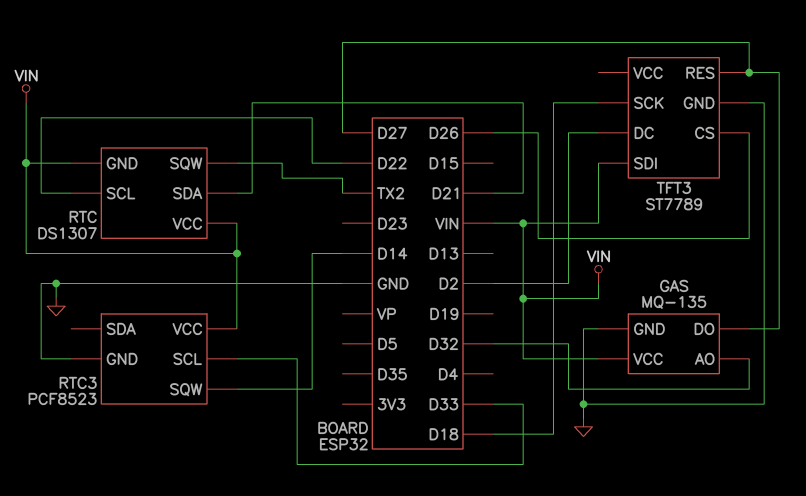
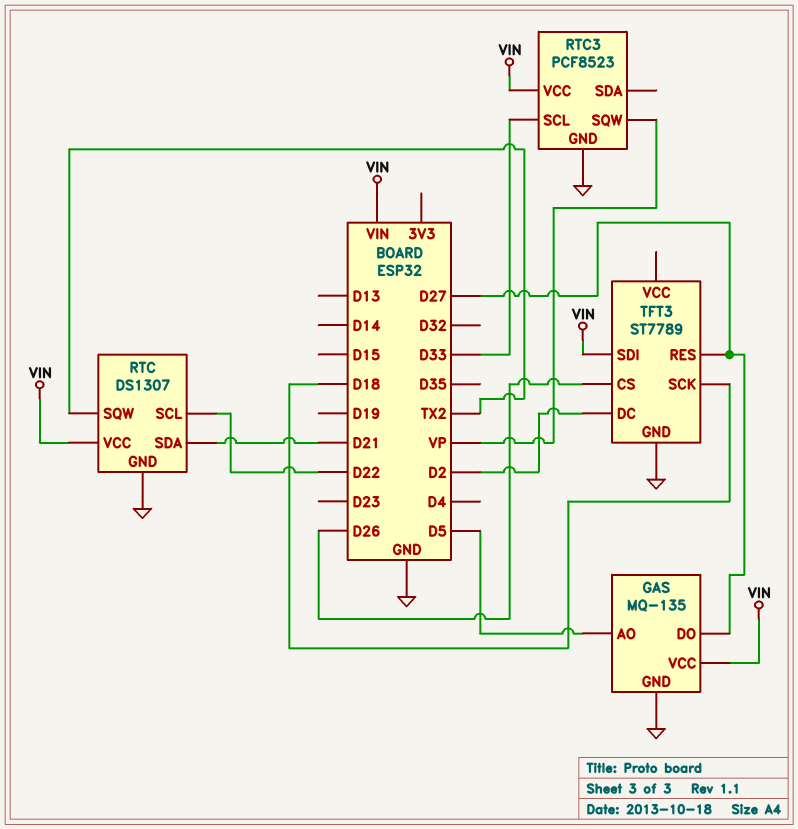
GAS pin AO: D32 -> D5
RTC pin GND: VIN -> GND
RTC3 pin SQW: D14 -> VP

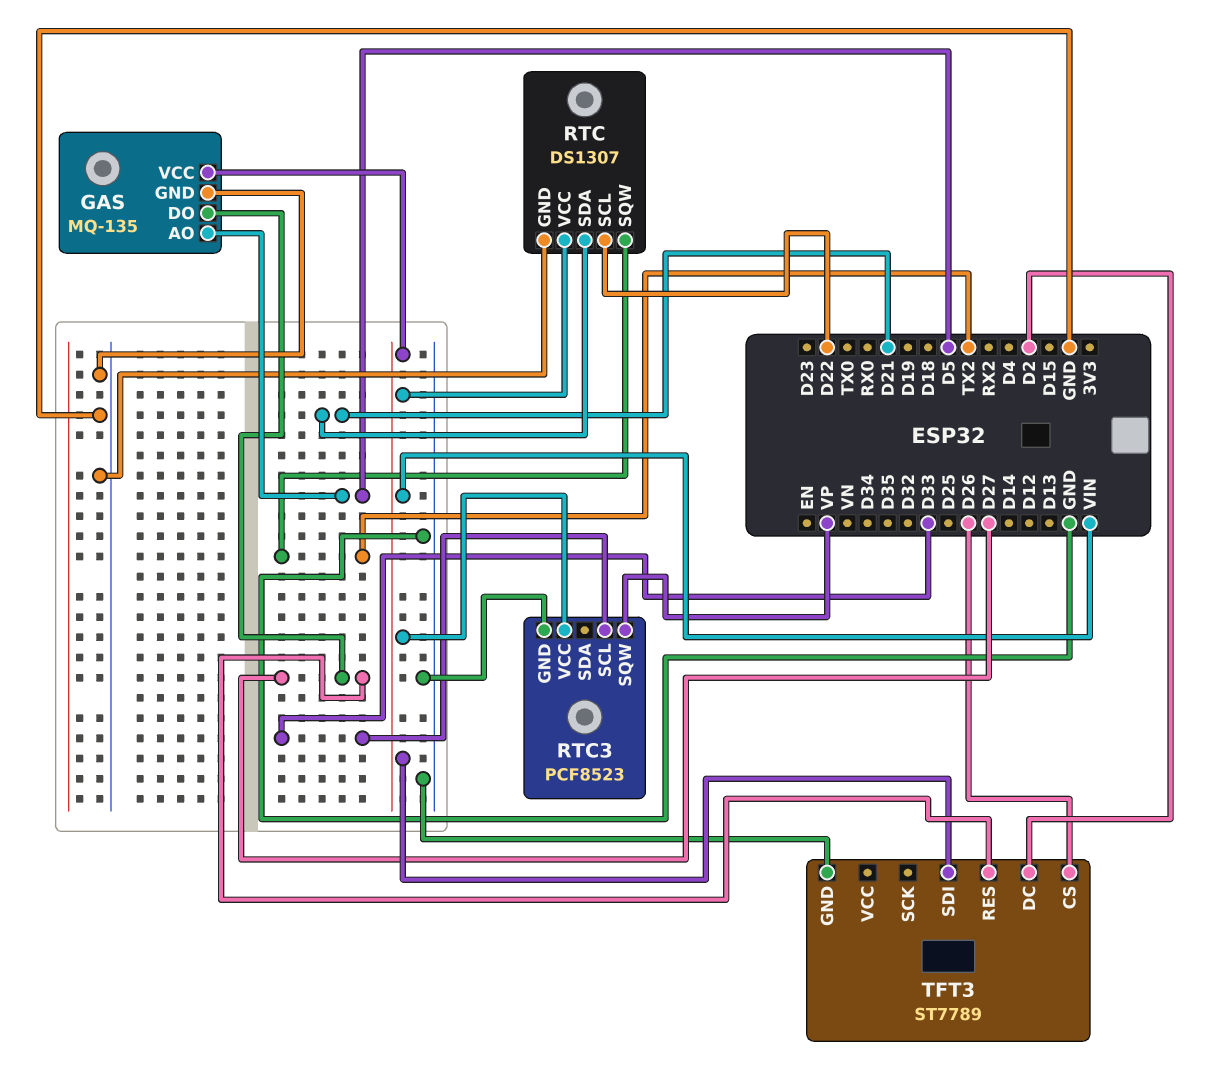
TFT3 pin SCK: D18 -> none

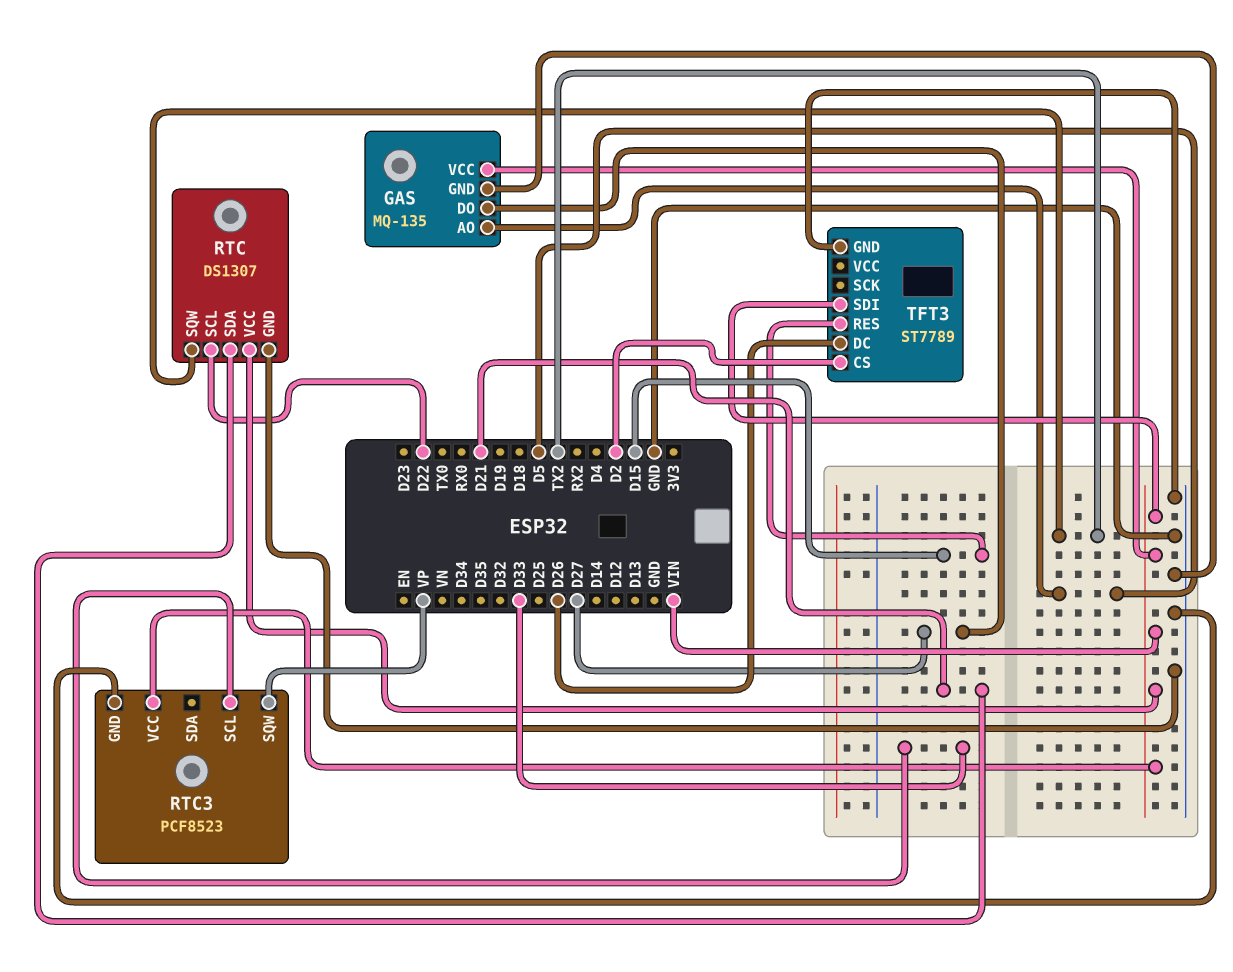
TFT3 pin CS: D26 -> D2
TFT3 pin DC: D2 -> D26
TFT3 pin RES: D27 -> D15

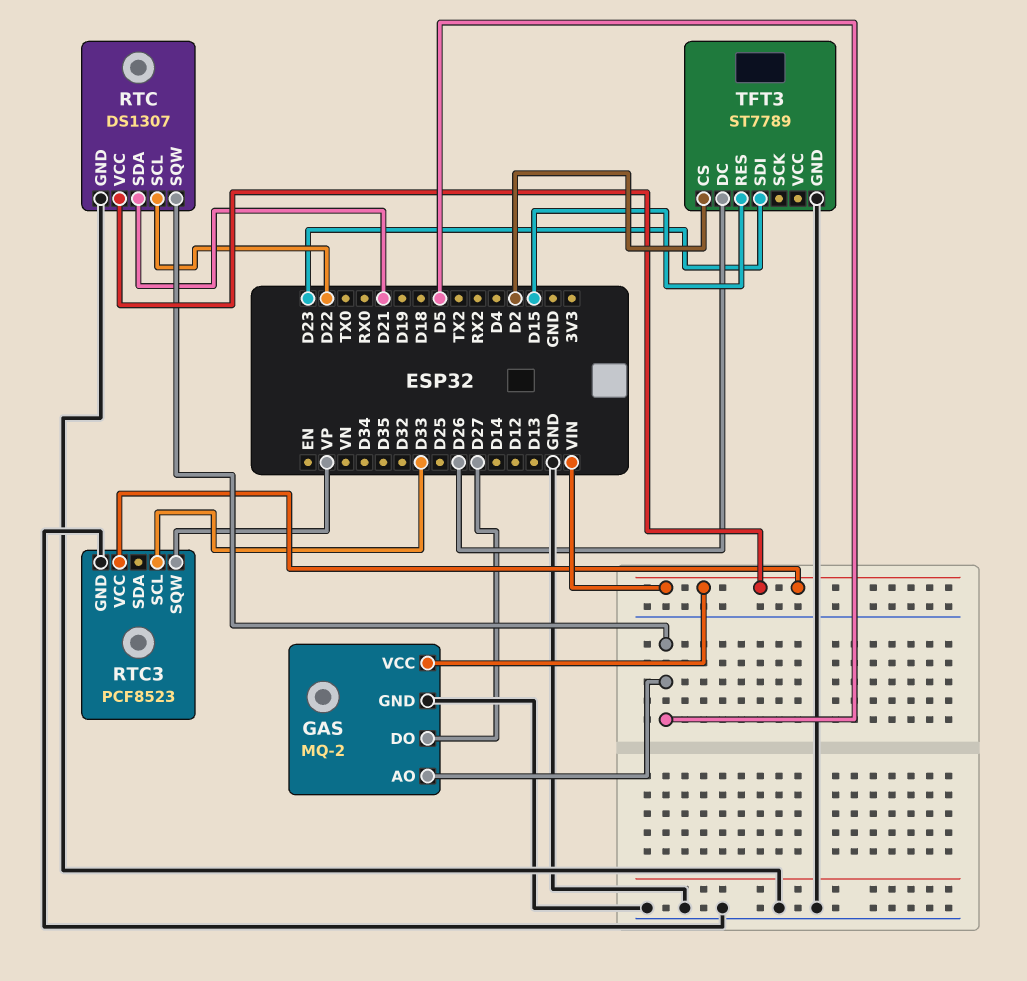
GAS: MQ-135 -> MQ-2
RTC pin SQW: TX2 -> D5
TFT3 pin SDI: VIN -> D23

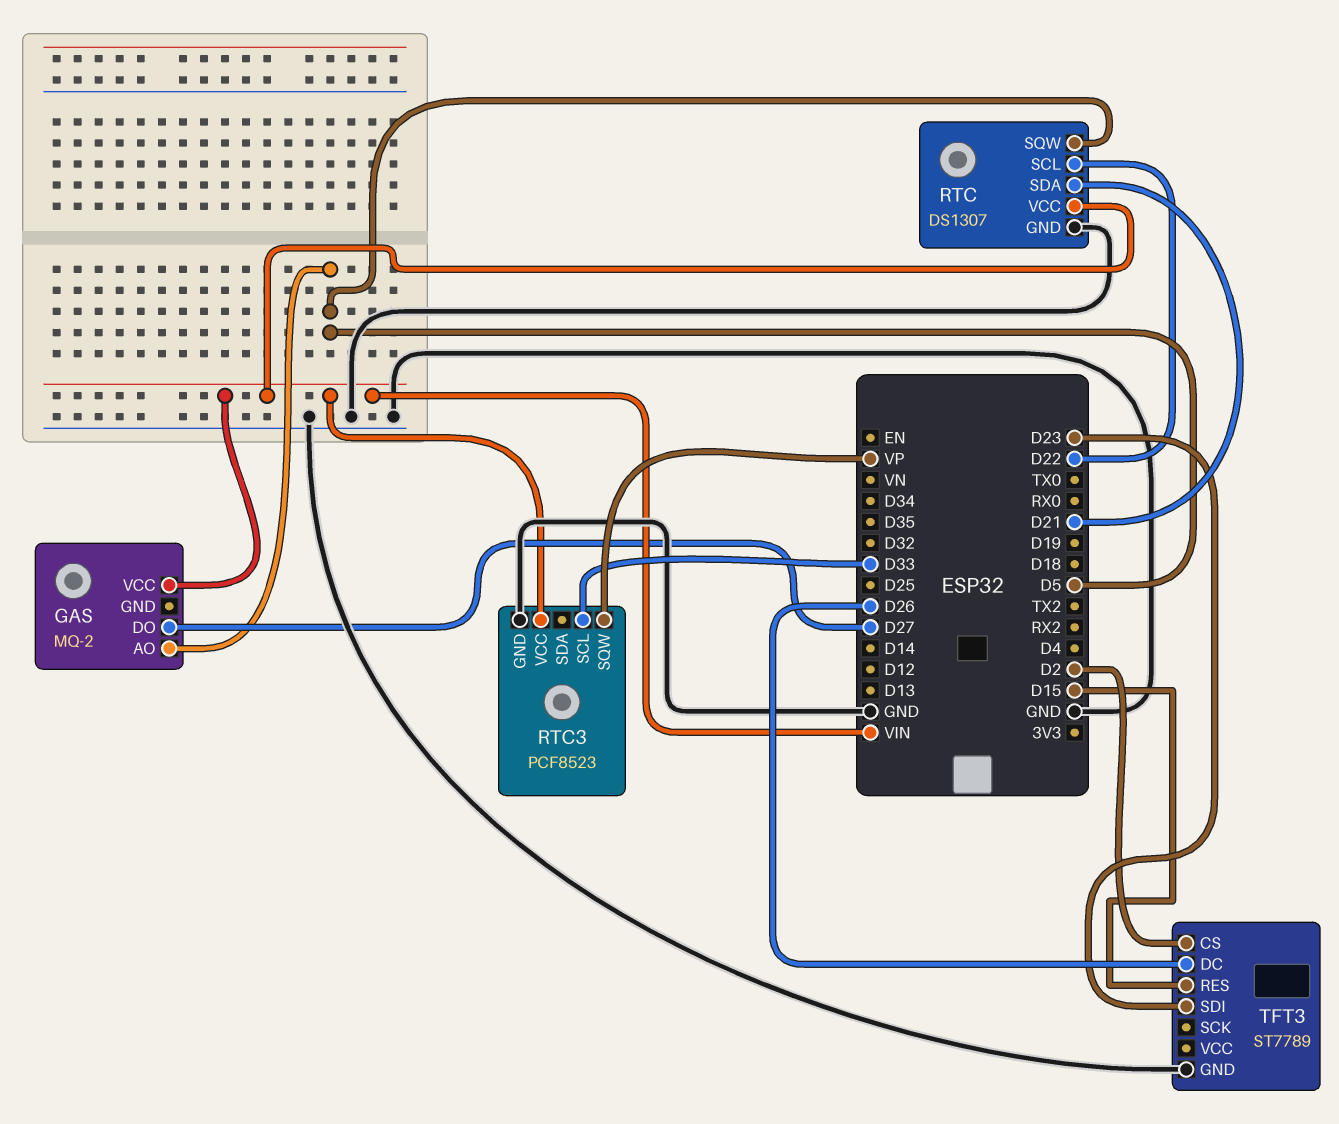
GAS pin GND: GND -> none

